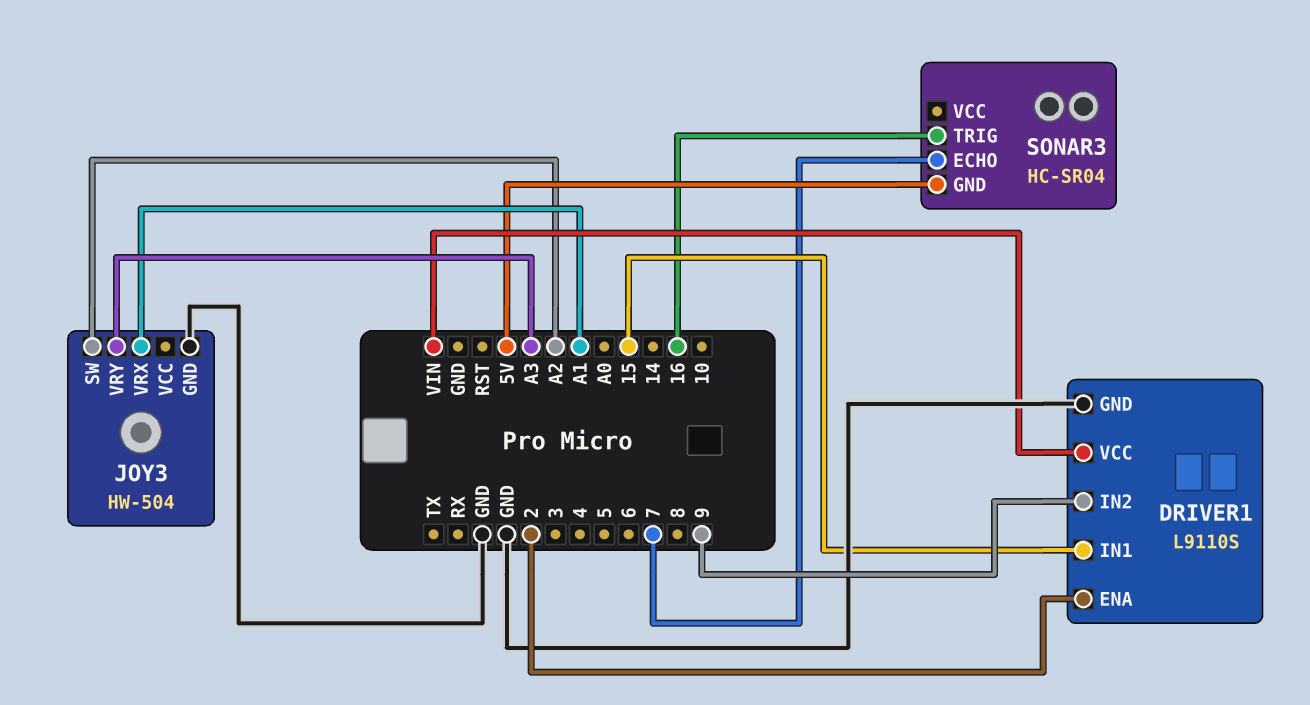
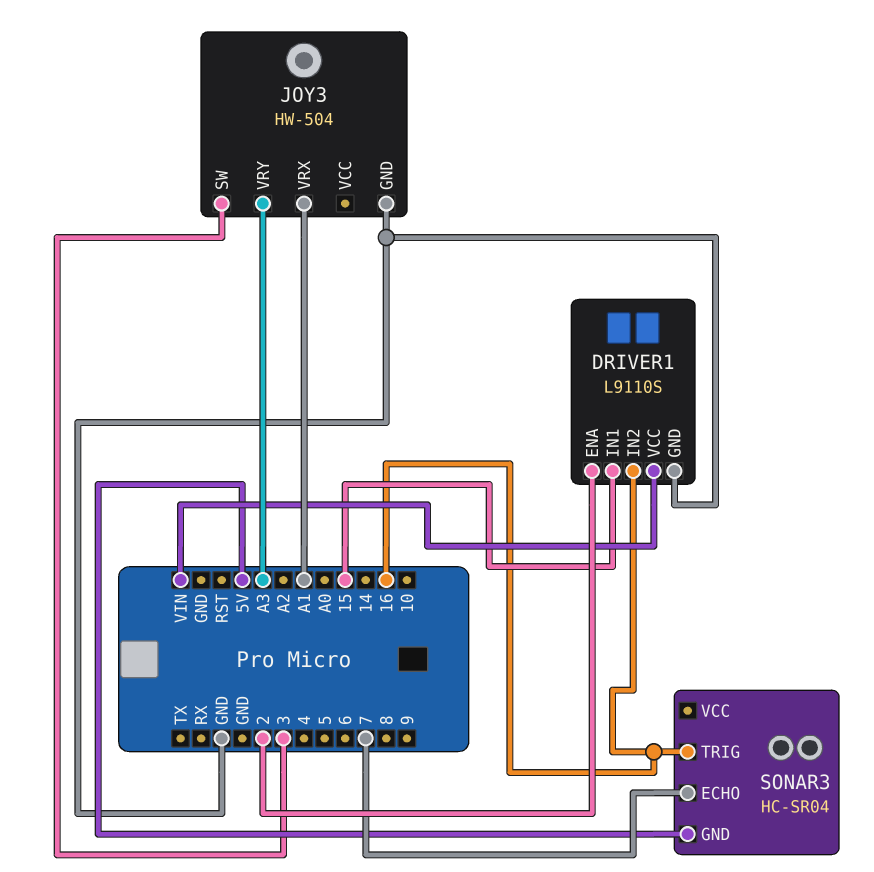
DRIVER1 pin IN2: 9 -> 16
JOY3 pin SW: A2 -> 3

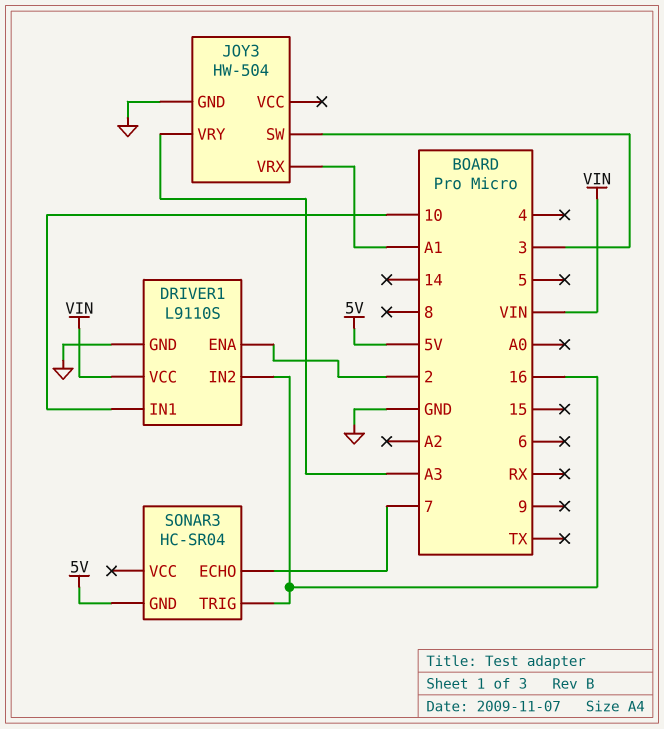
DRIVER1 pin IN1: 15 -> 10

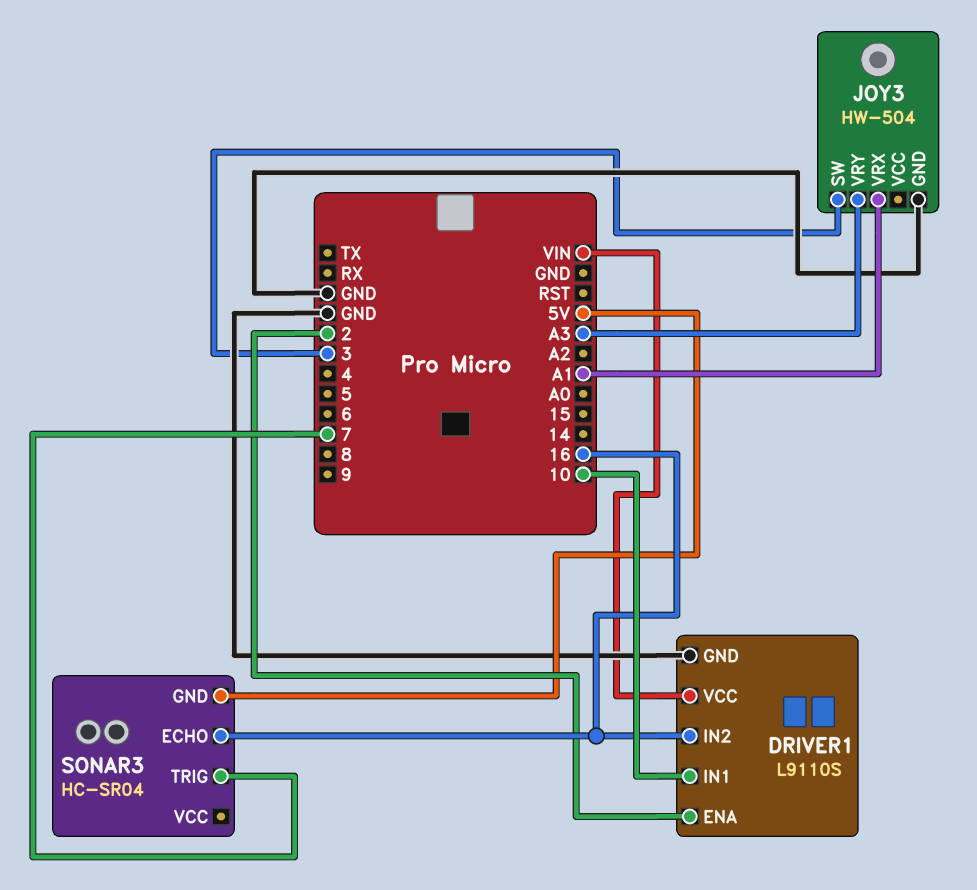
SONAR3 pin ECHO: 7 -> 16
SONAR3 pin TRIG: 16 -> 7

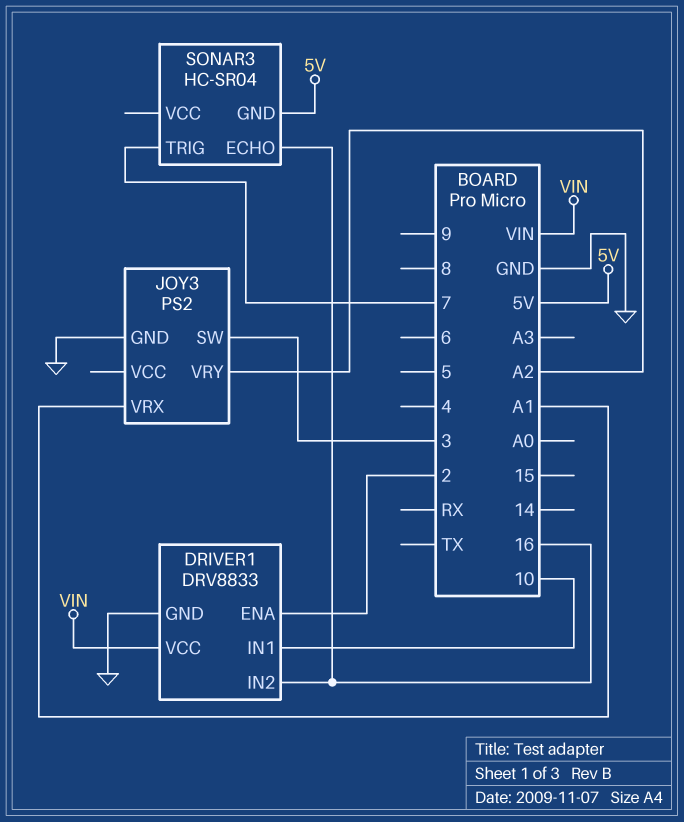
DRIVER1: L9110S -> DRV8833
JOY3: HW-504 -> PS2
JOY3 pin VRY: A3 -> A2

